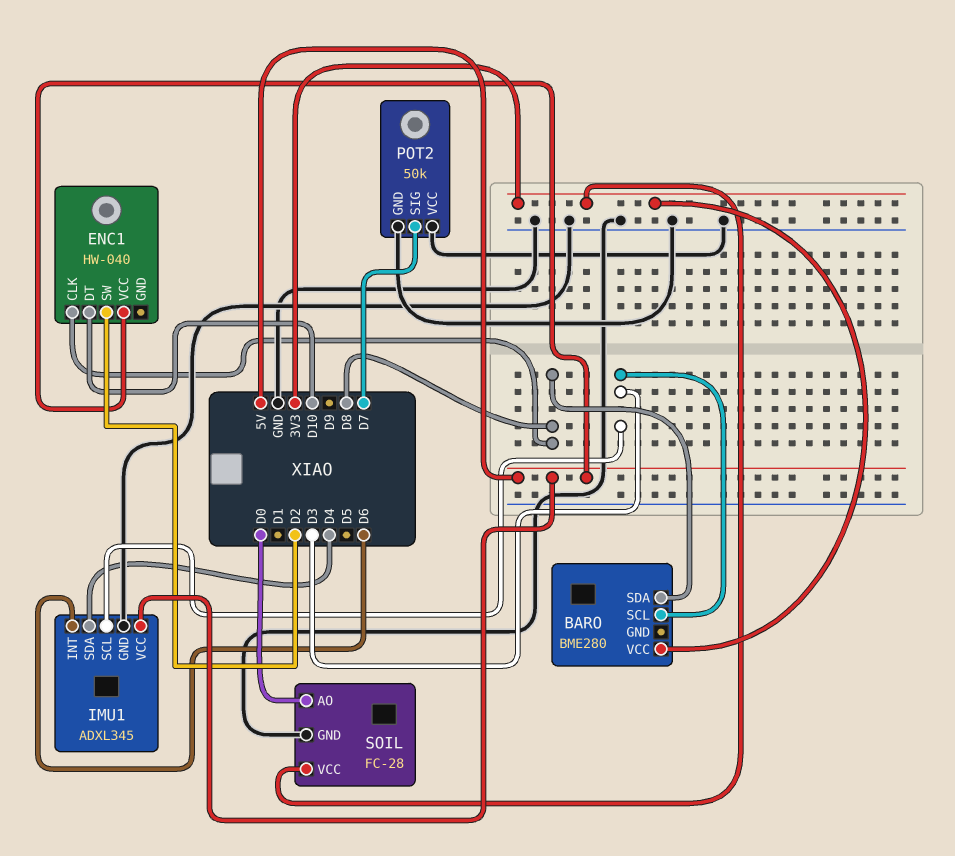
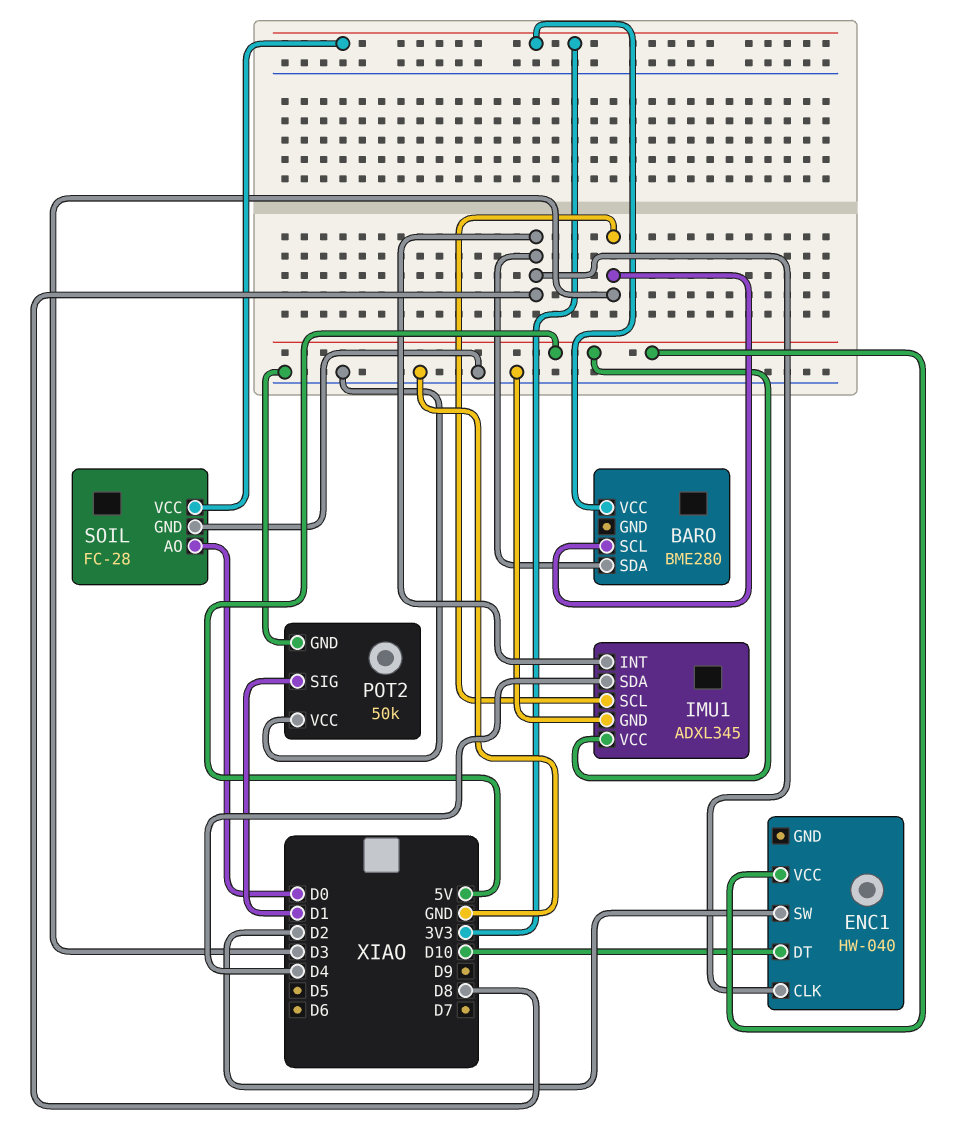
IMU1 pin INT: D6 -> D8
POT2 pin SIG: D7 -> D1

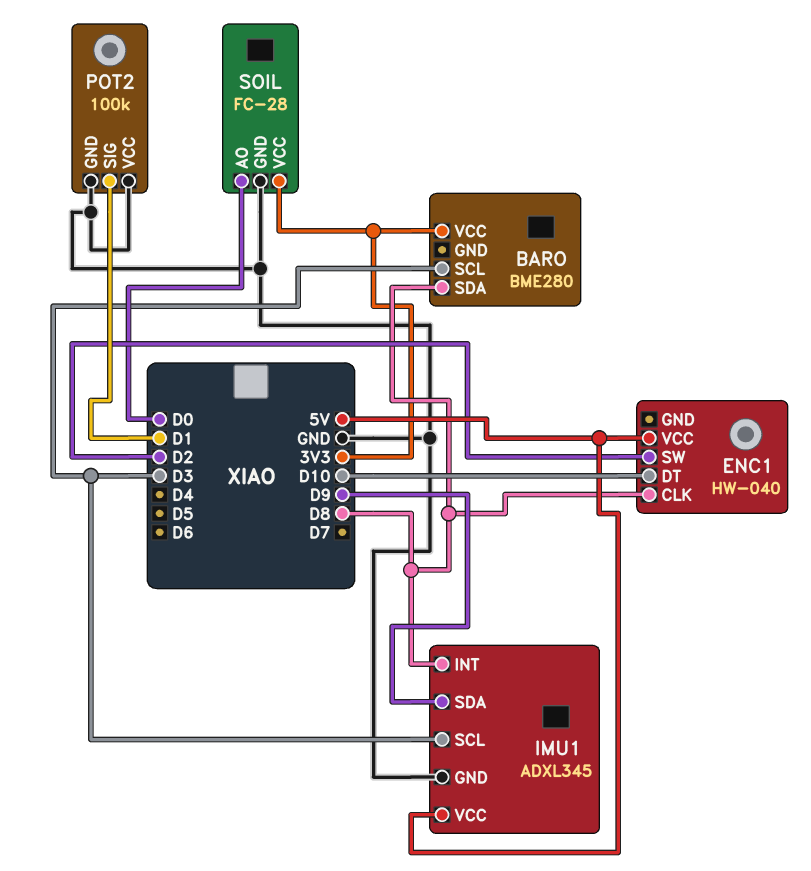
IMU1 pin SDA: D4 -> D9
POT2: 50k -> 100k

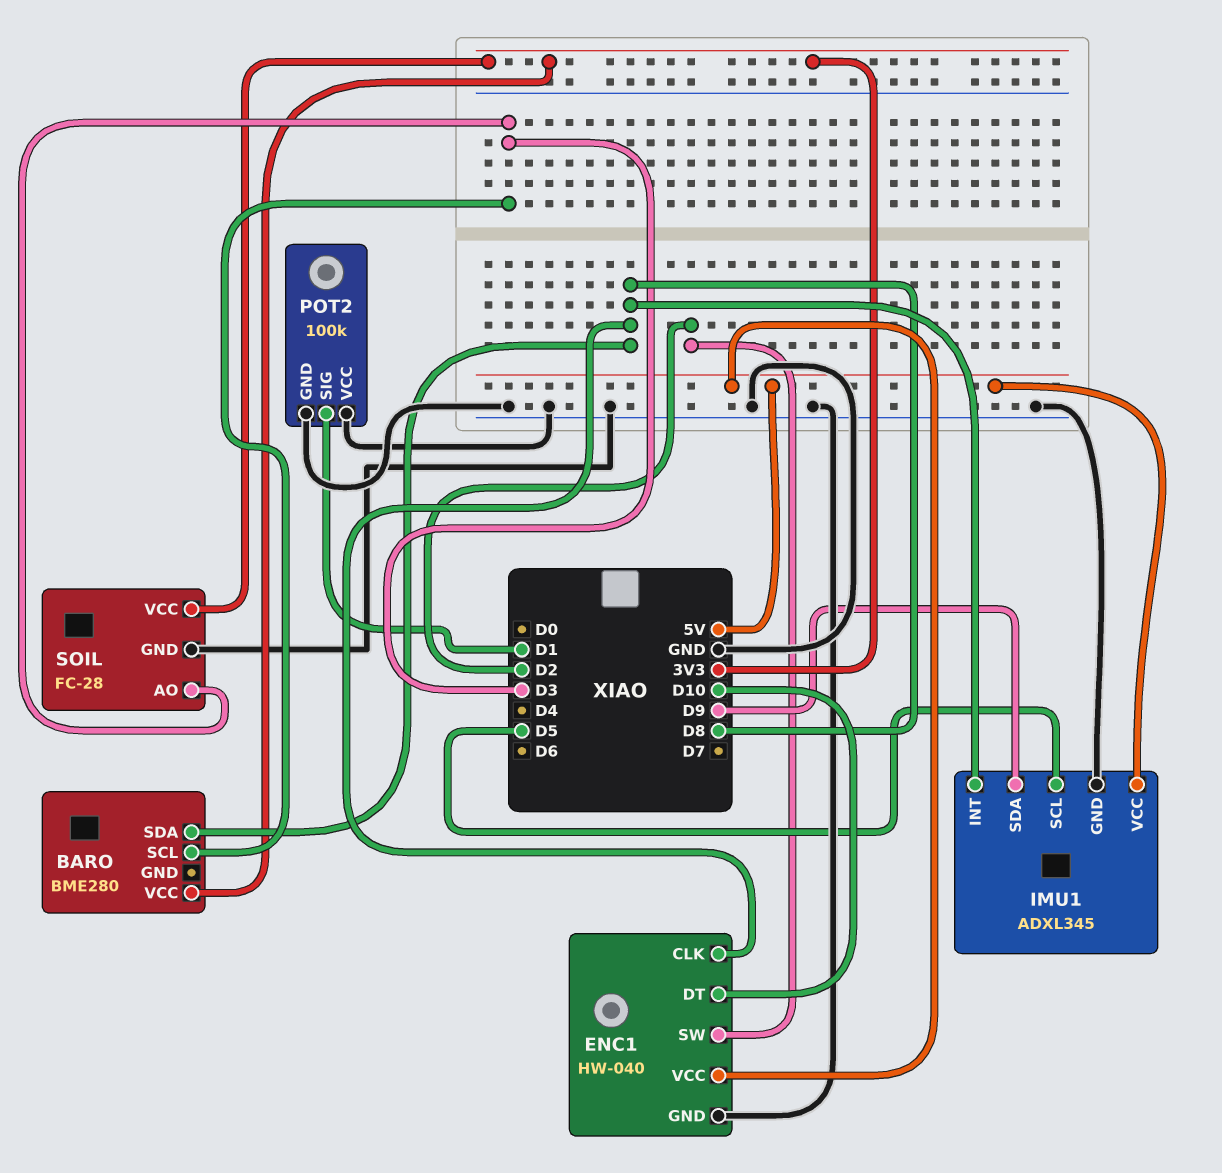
ENC1 pin GND: none -> GND
IMU1 pin SCL: D3 -> D5
SOIL pin AO: D0 -> D3

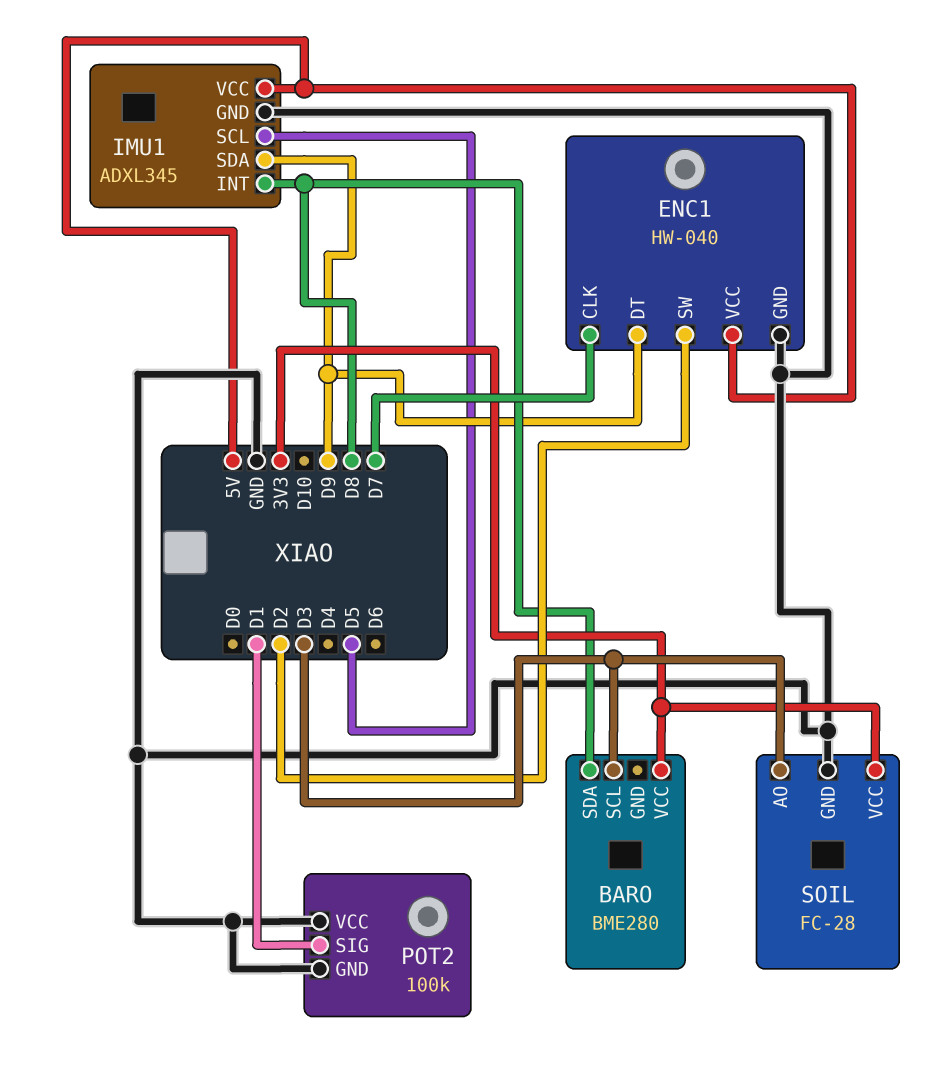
ENC1 pin CLK: D8 -> D7
ENC1 pin DT: D10 -> D9

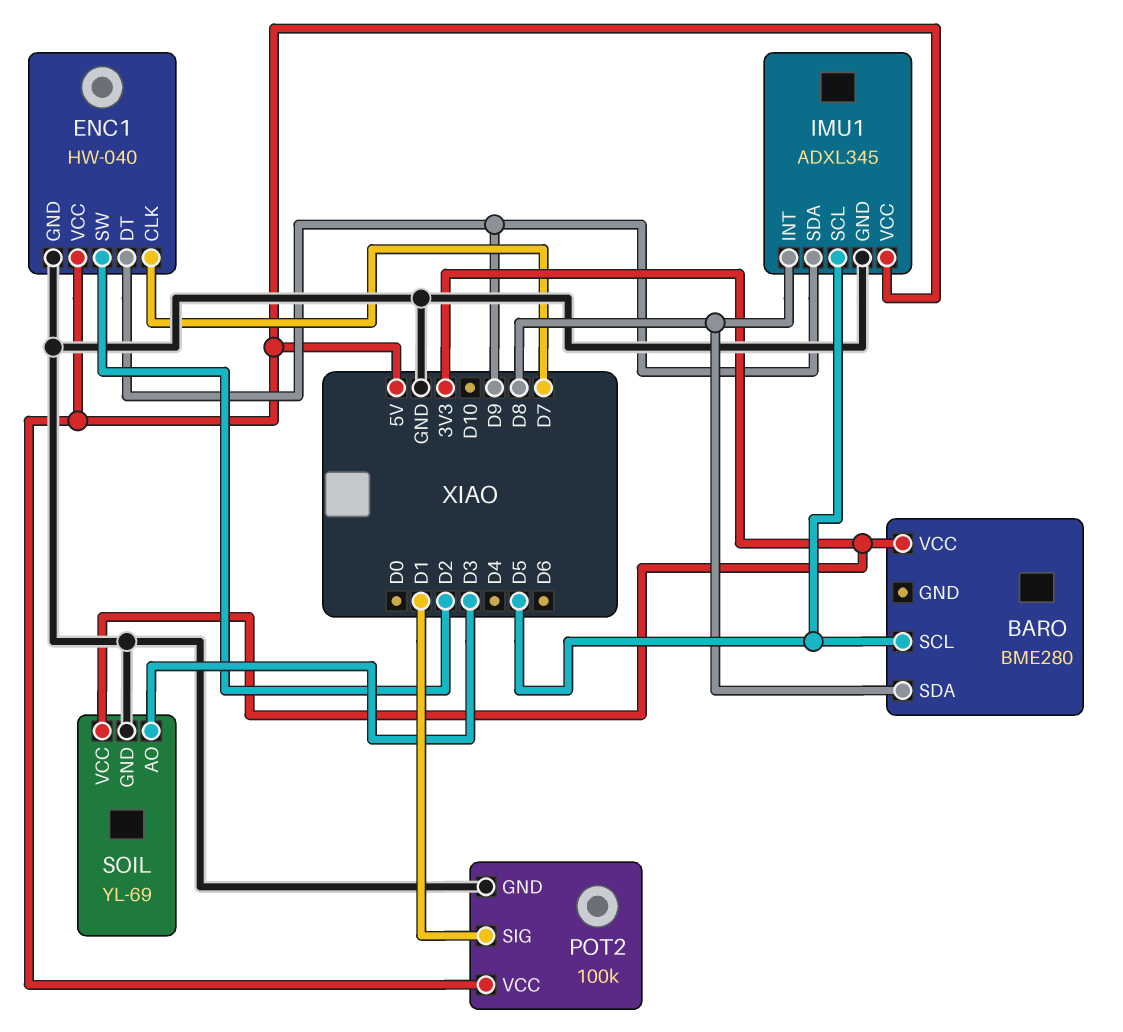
BARO pin SCL: D3 -> D5
POT2 pin VCC: GND -> 5V
SOIL: FC-28 -> YL-69

